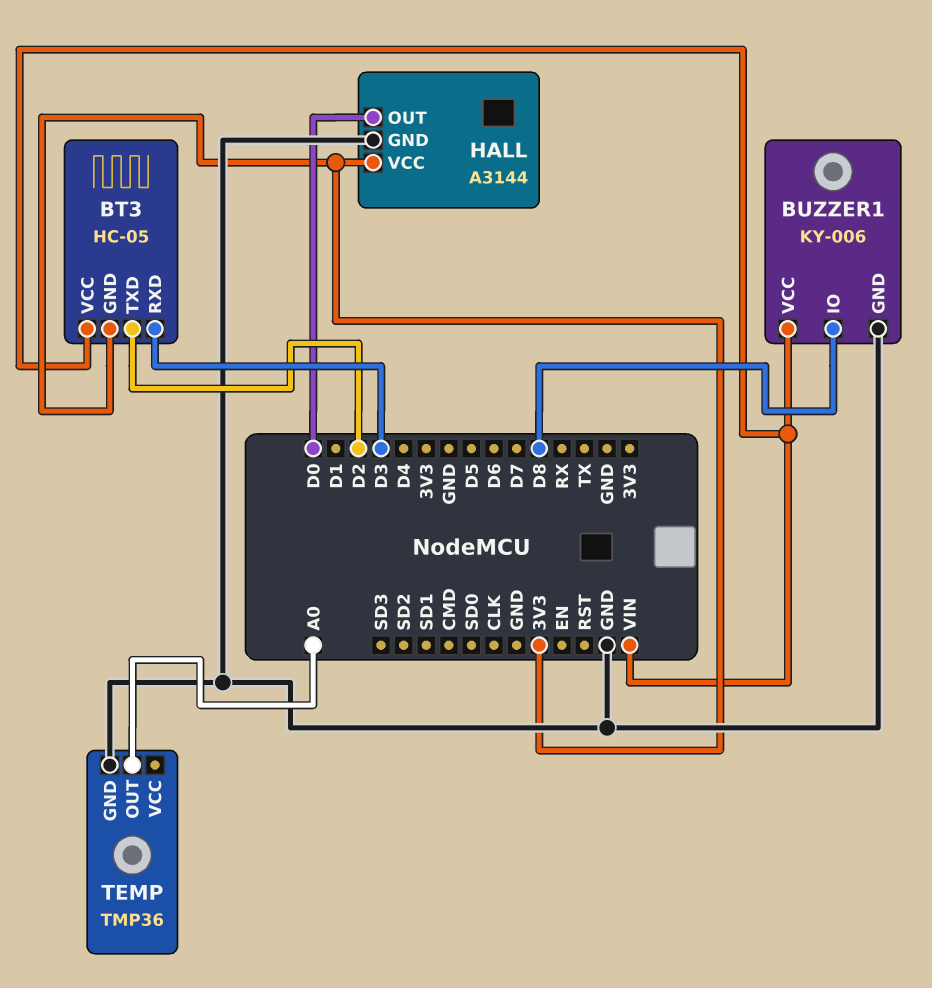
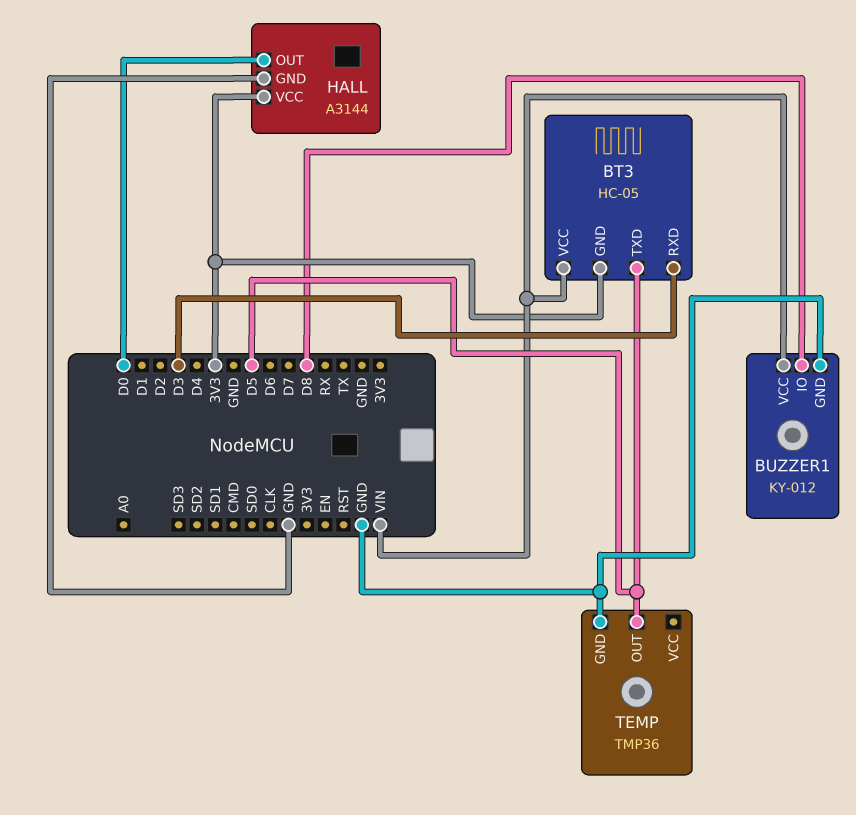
BT3 pin TXD: D2 -> D5
BUZZER1: KY-006 -> KY-012
TEMP pin OUT: A0 -> D5

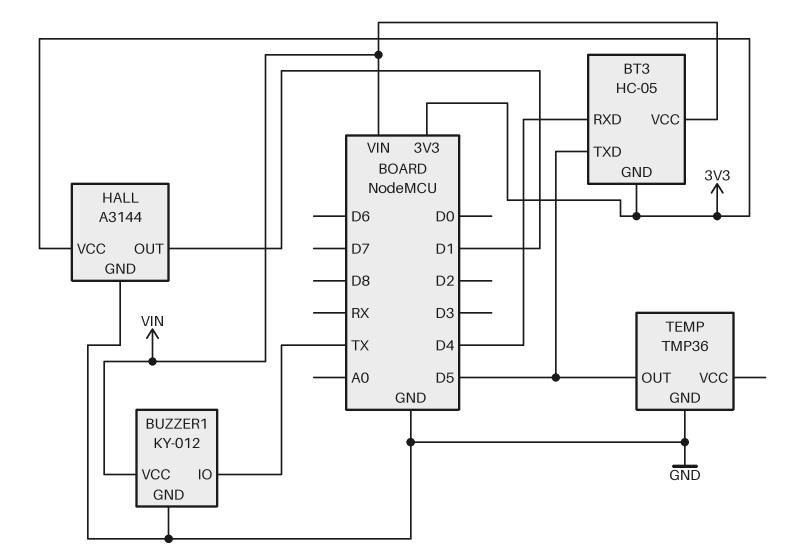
BT3 pin RXD: D3 -> D4
BUZZER1 pin IO: D8 -> TX
HALL pin OUT: D0 -> D1

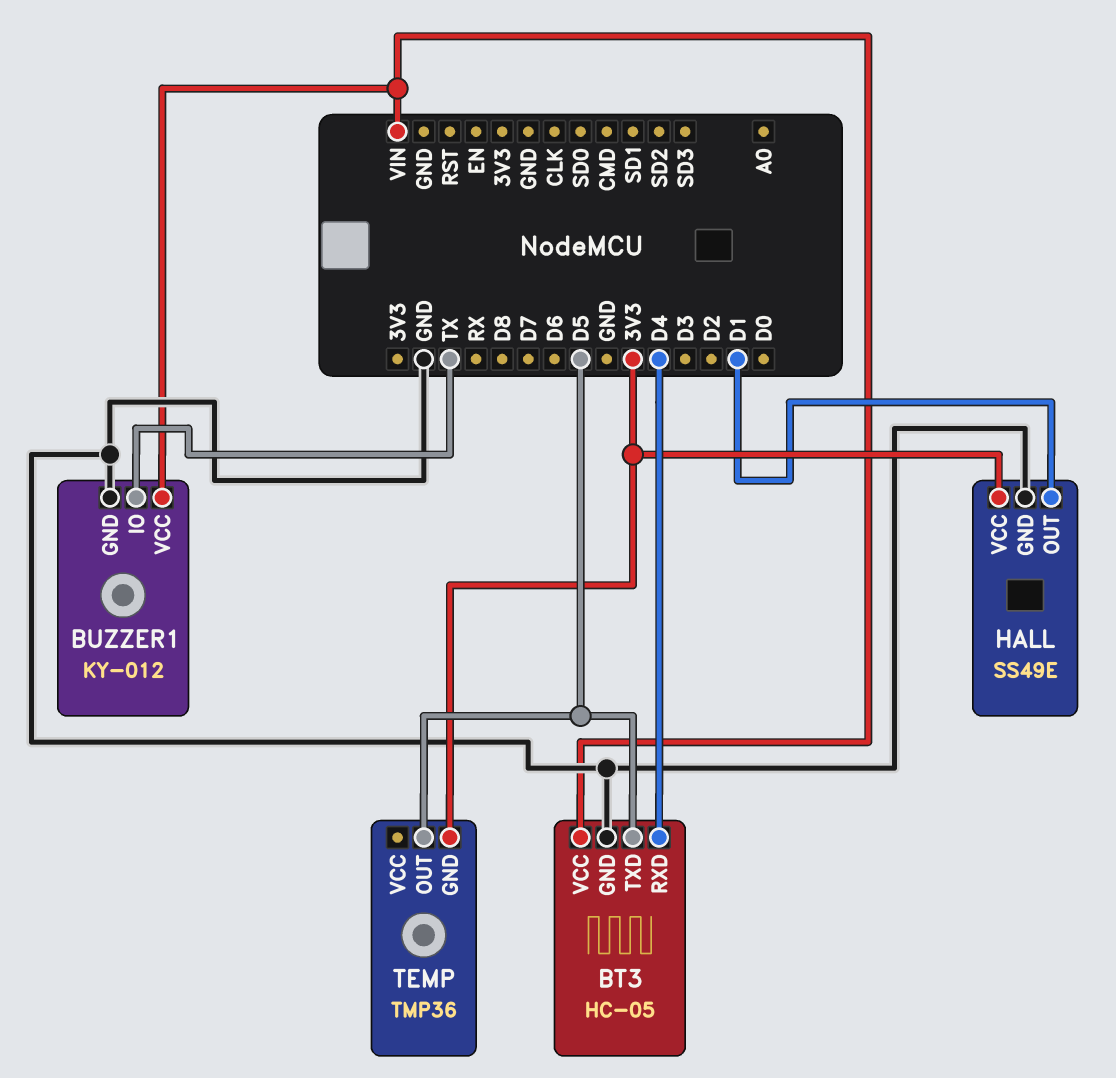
BT3 pin GND: 3V3 -> GND
HALL: A3144 -> SS49E
TEMP pin GND: GND -> 3V3

